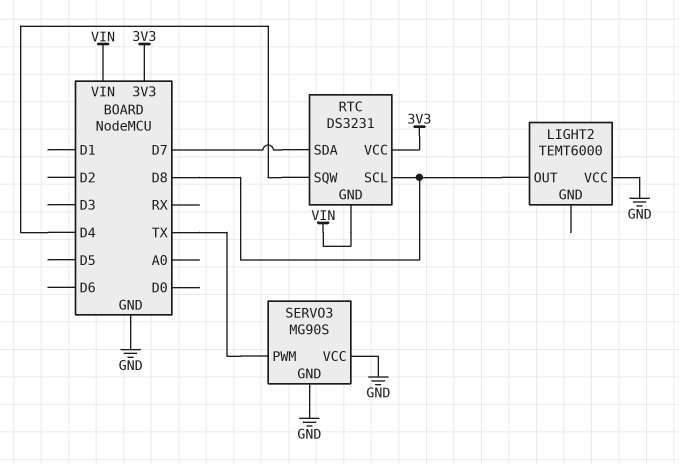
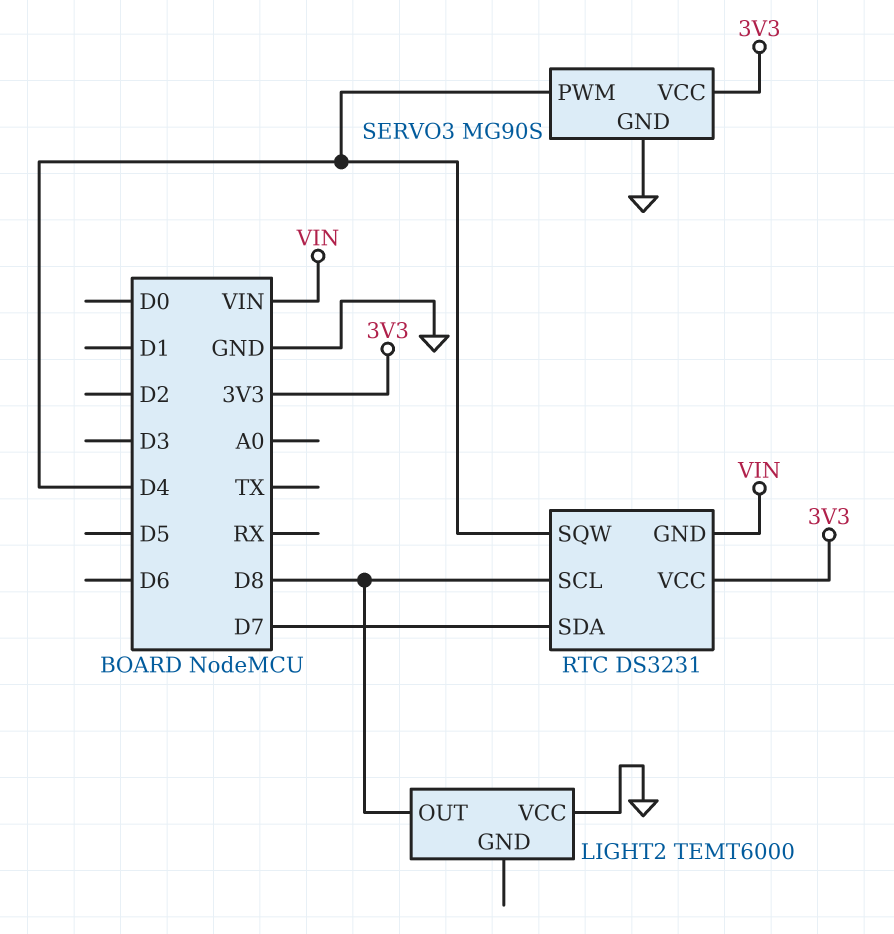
SERVO3 pin PWM: TX -> D4
SERVO3 pin VCC: GND -> 3V3

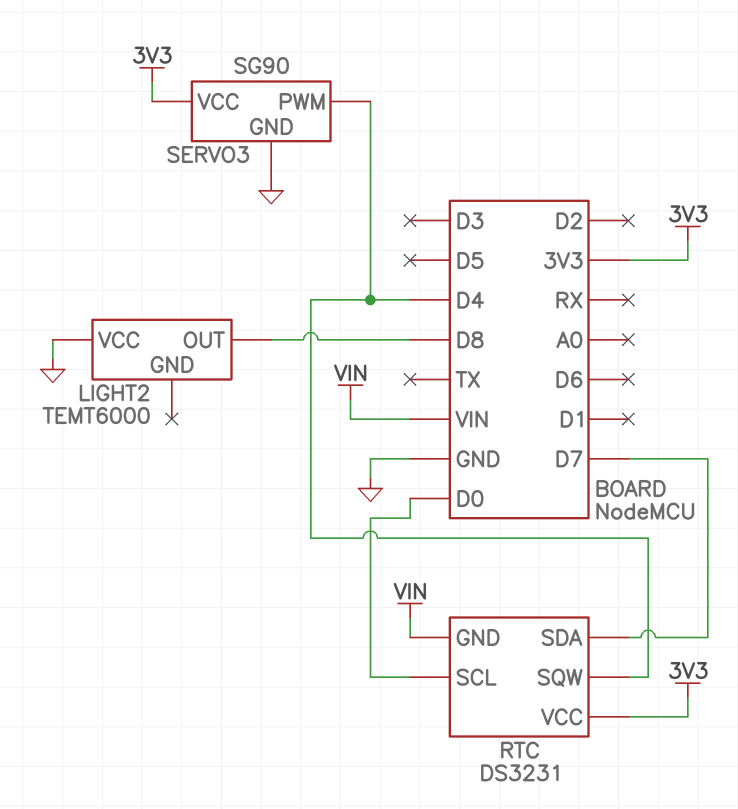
RTC pin SCL: D8 -> D0
SERVO3: MG90S -> SG90

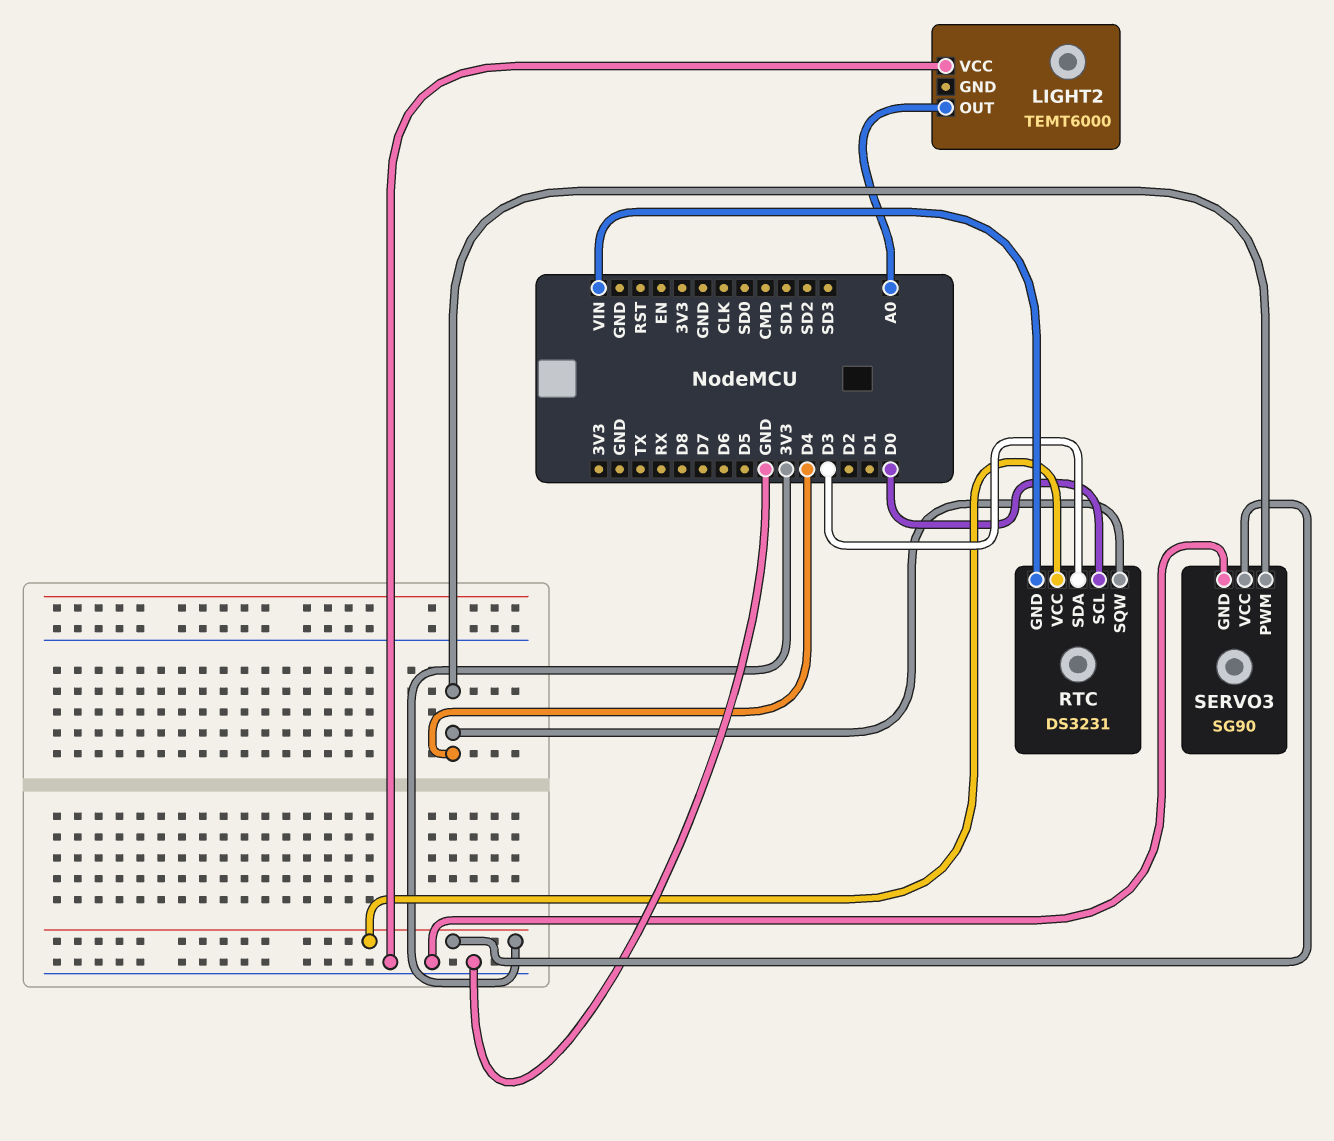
LIGHT2 pin OUT: D8 -> A0
RTC pin SDA: D7 -> D3

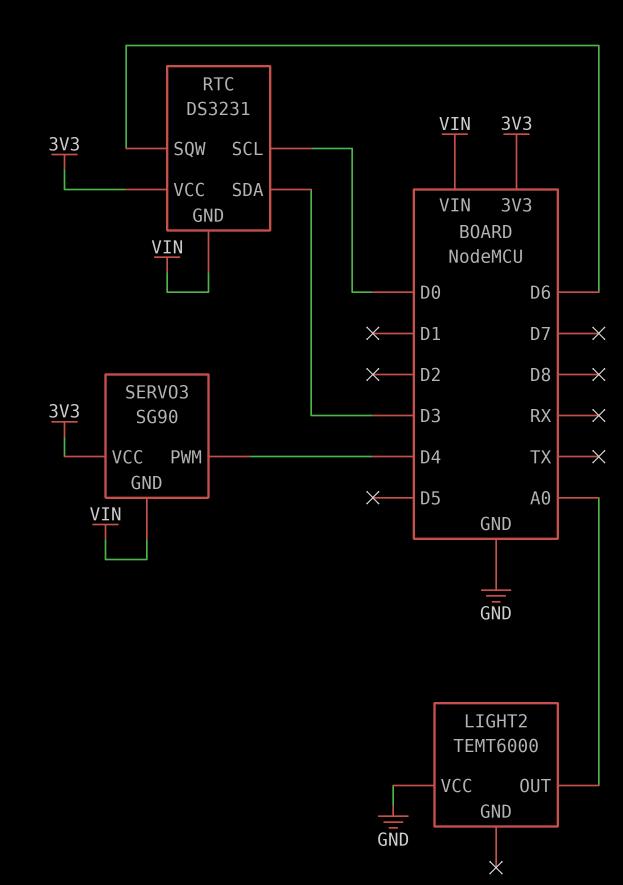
RTC pin SQW: D4 -> D6
SERVO3 pin GND: GND -> VIN

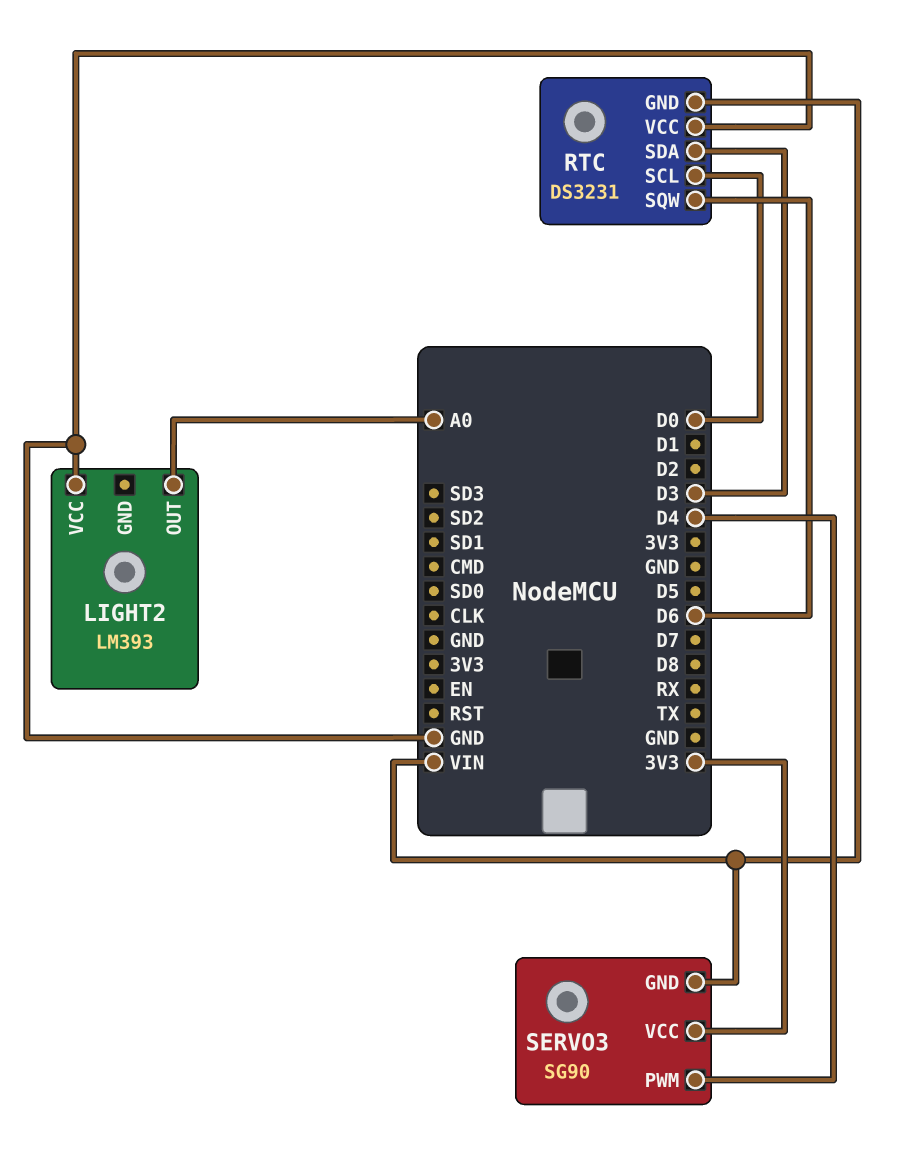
LIGHT2: TEMT6000 -> LM393
RTC pin VCC: 3V3 -> GND

